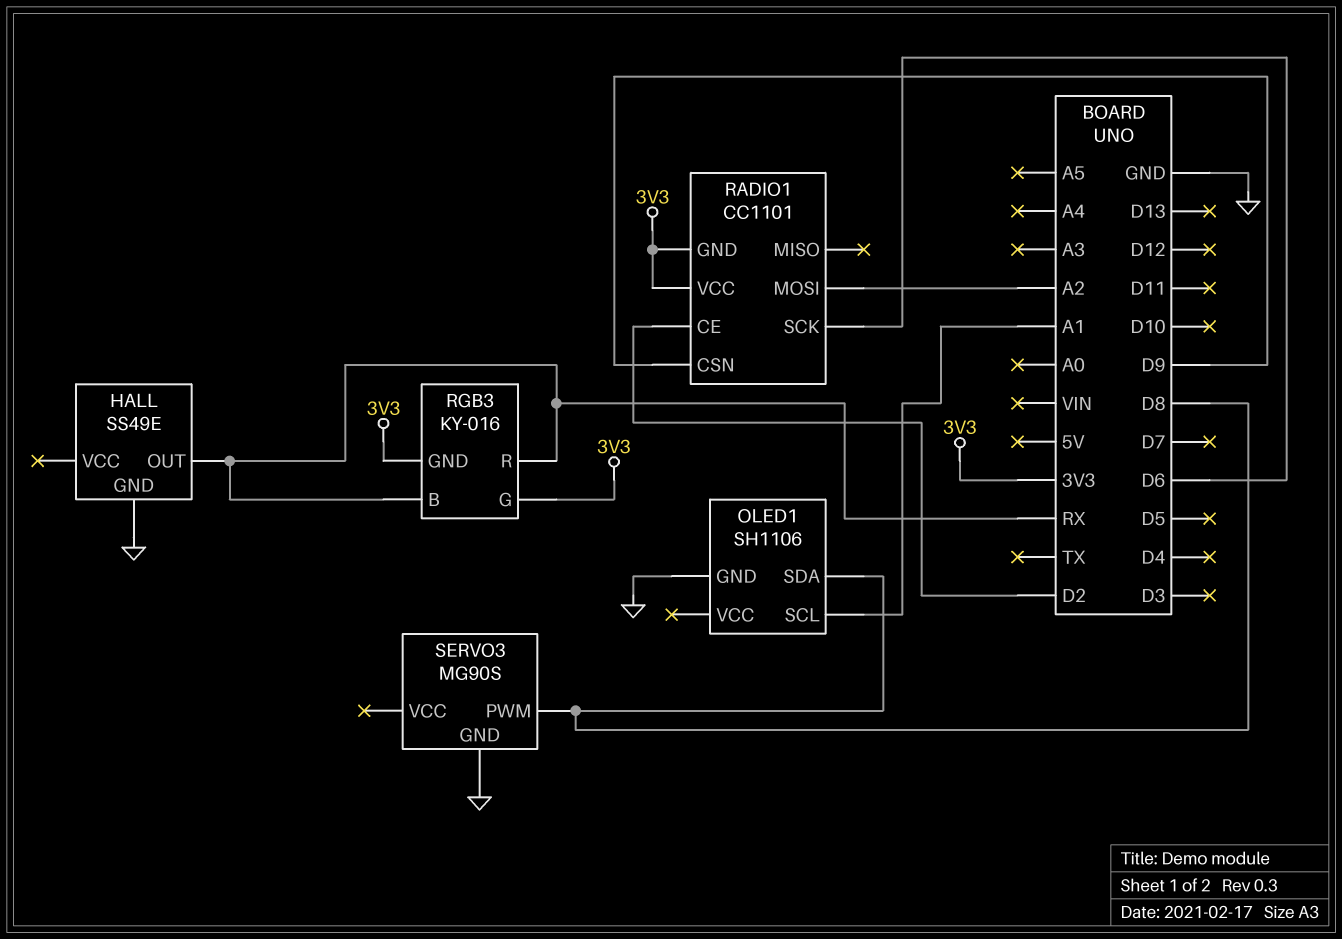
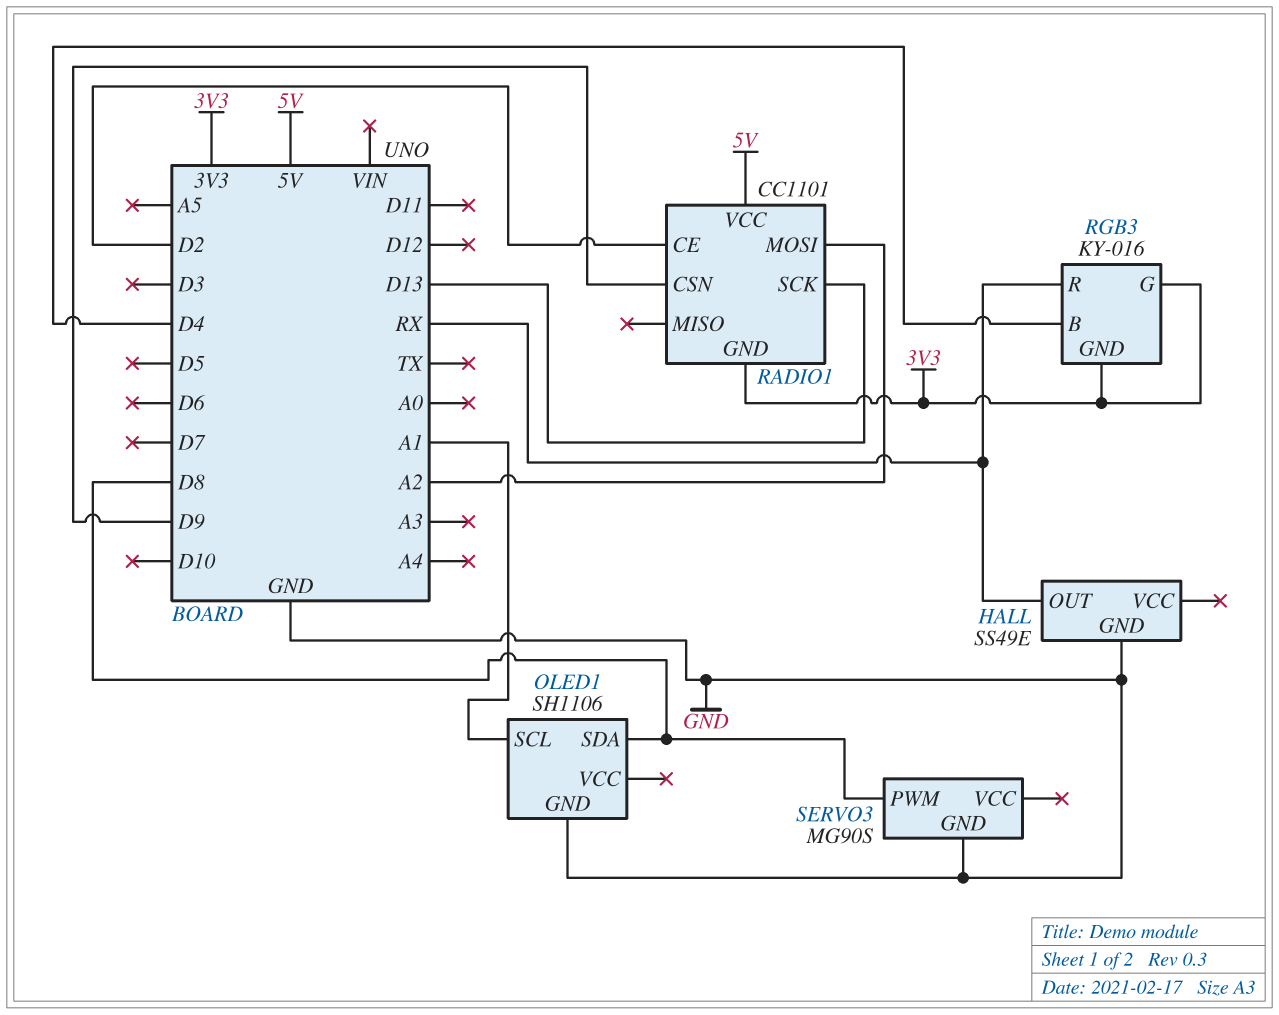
RADIO1 pin SCK: D6 -> D13
RADIO1 pin VCC: 3V3 -> 5V
RGB3 pin B: RX -> D4

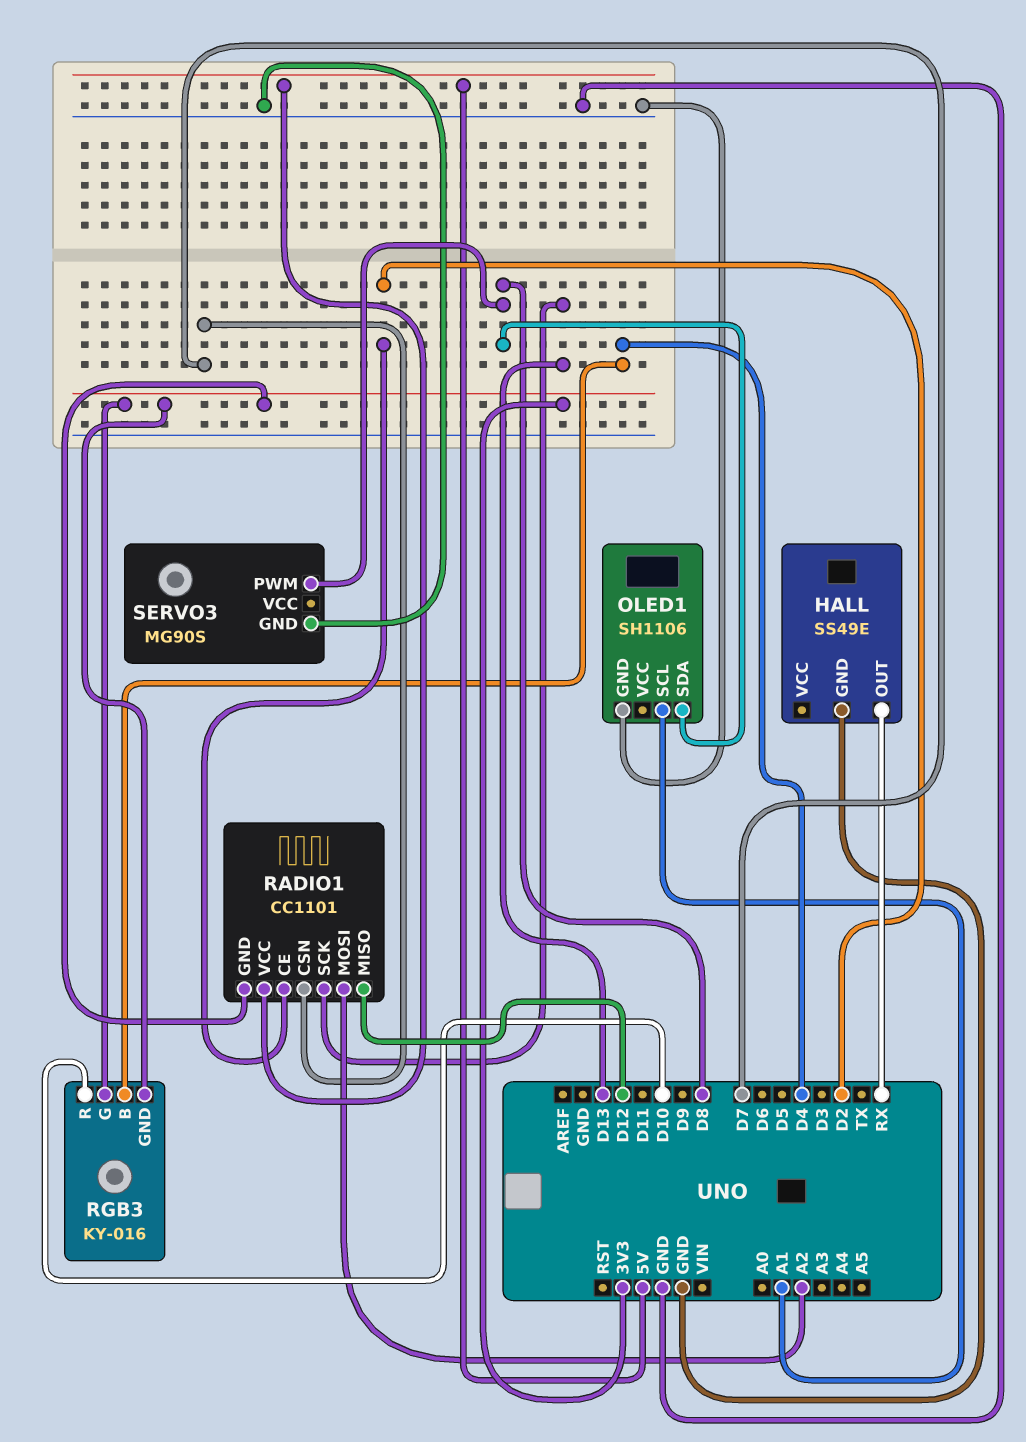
RADIO1 pin CSN: D9 -> D7
RADIO1 pin MISO: none -> D12
RGB3 pin R: RX -> D10

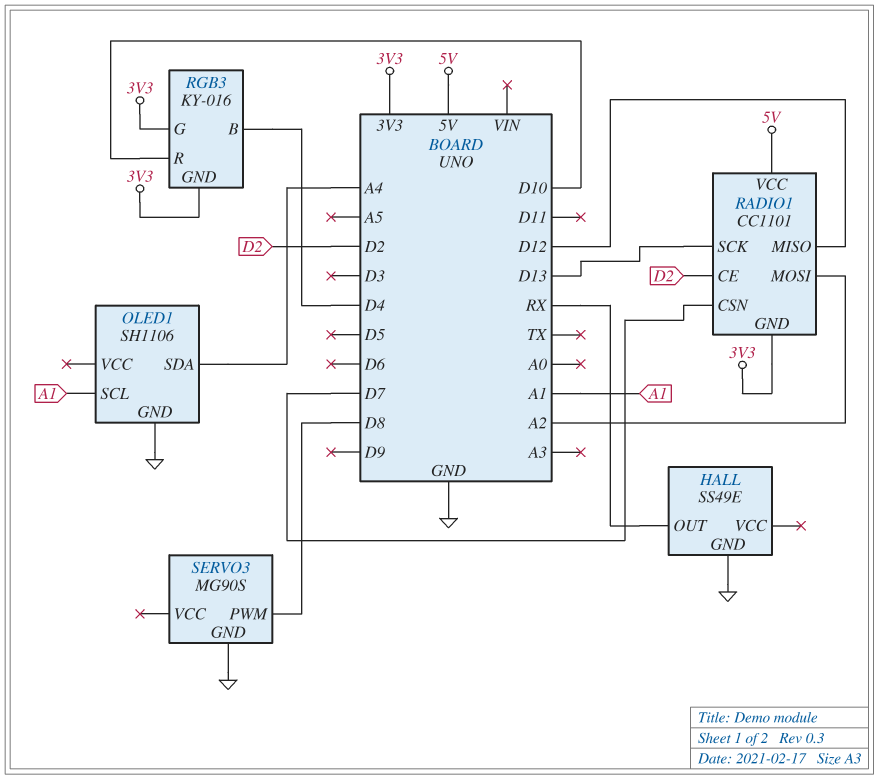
OLED1 pin SDA: D8 -> A4

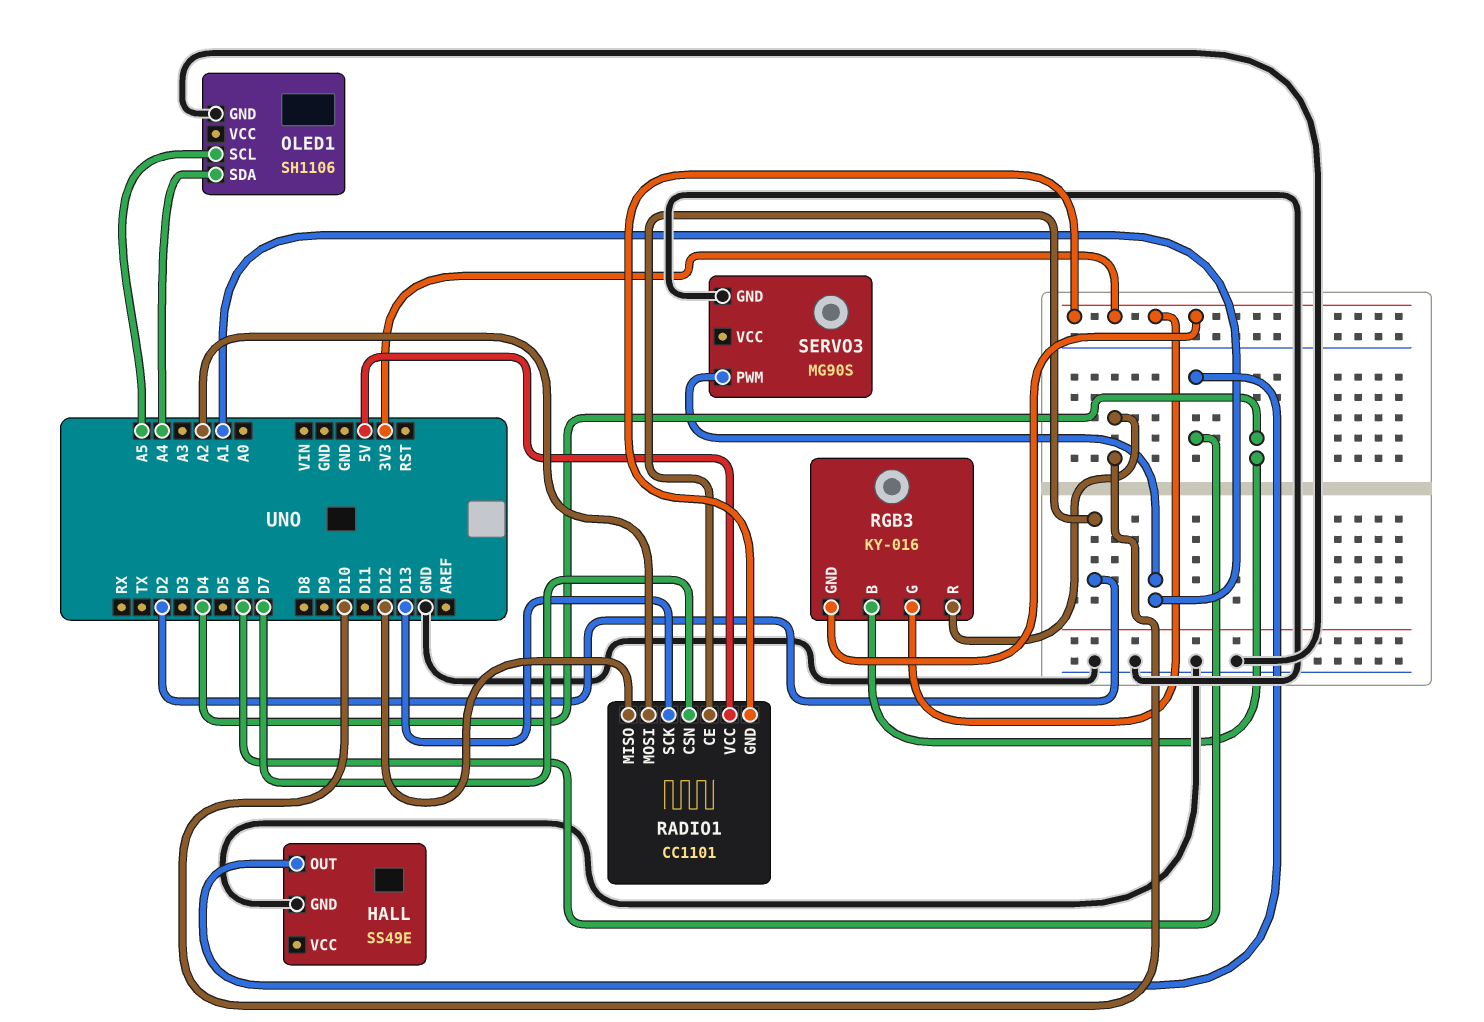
HALL pin OUT: RX -> D6
OLED1 pin SCL: A1 -> A5
SERVO3 pin PWM: D8 -> A1

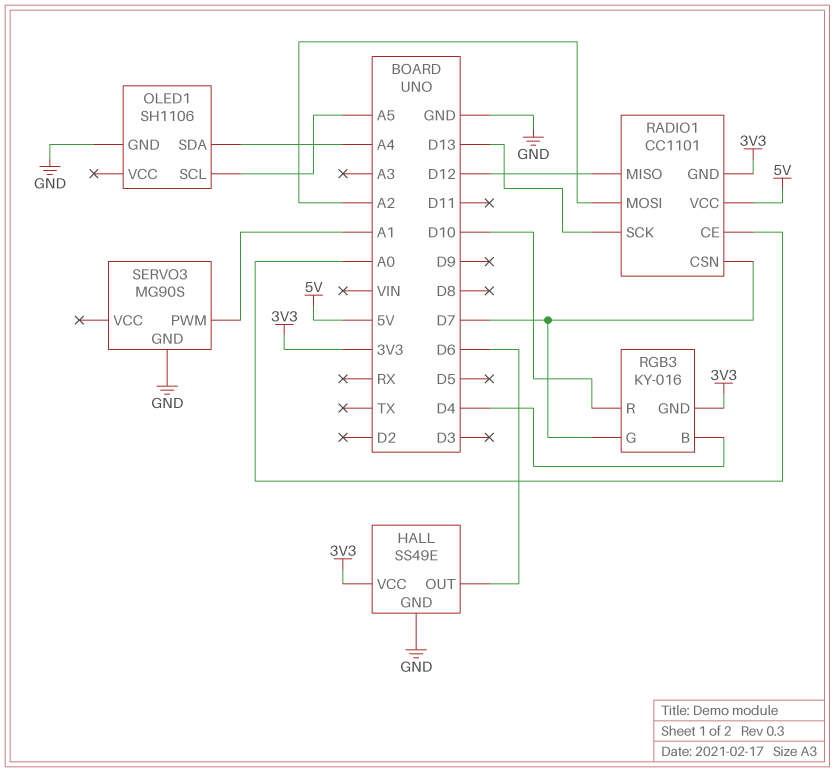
HALL pin VCC: none -> 3V3
RADIO1 pin CE: D2 -> A0
RGB3 pin G: 3V3 -> D7

